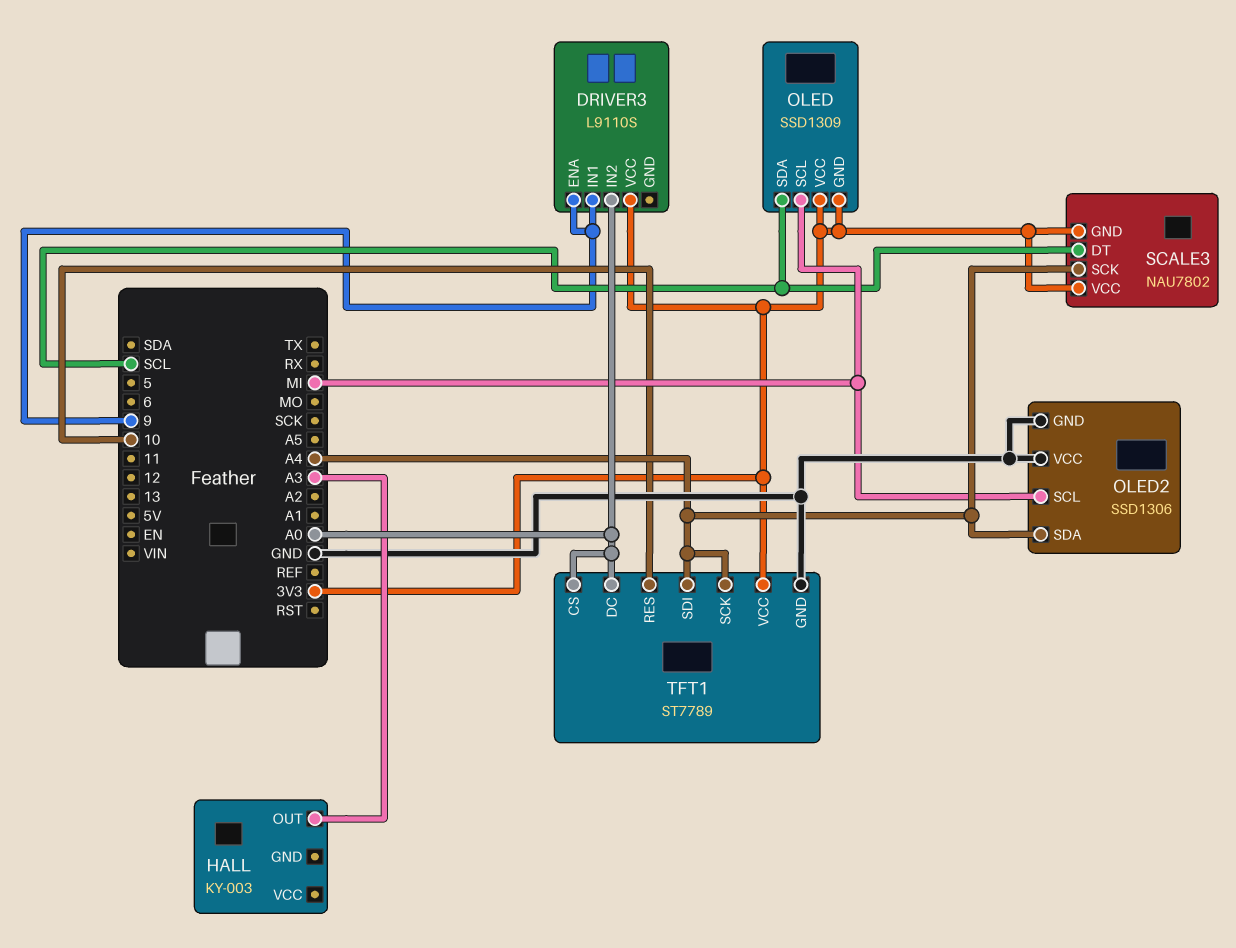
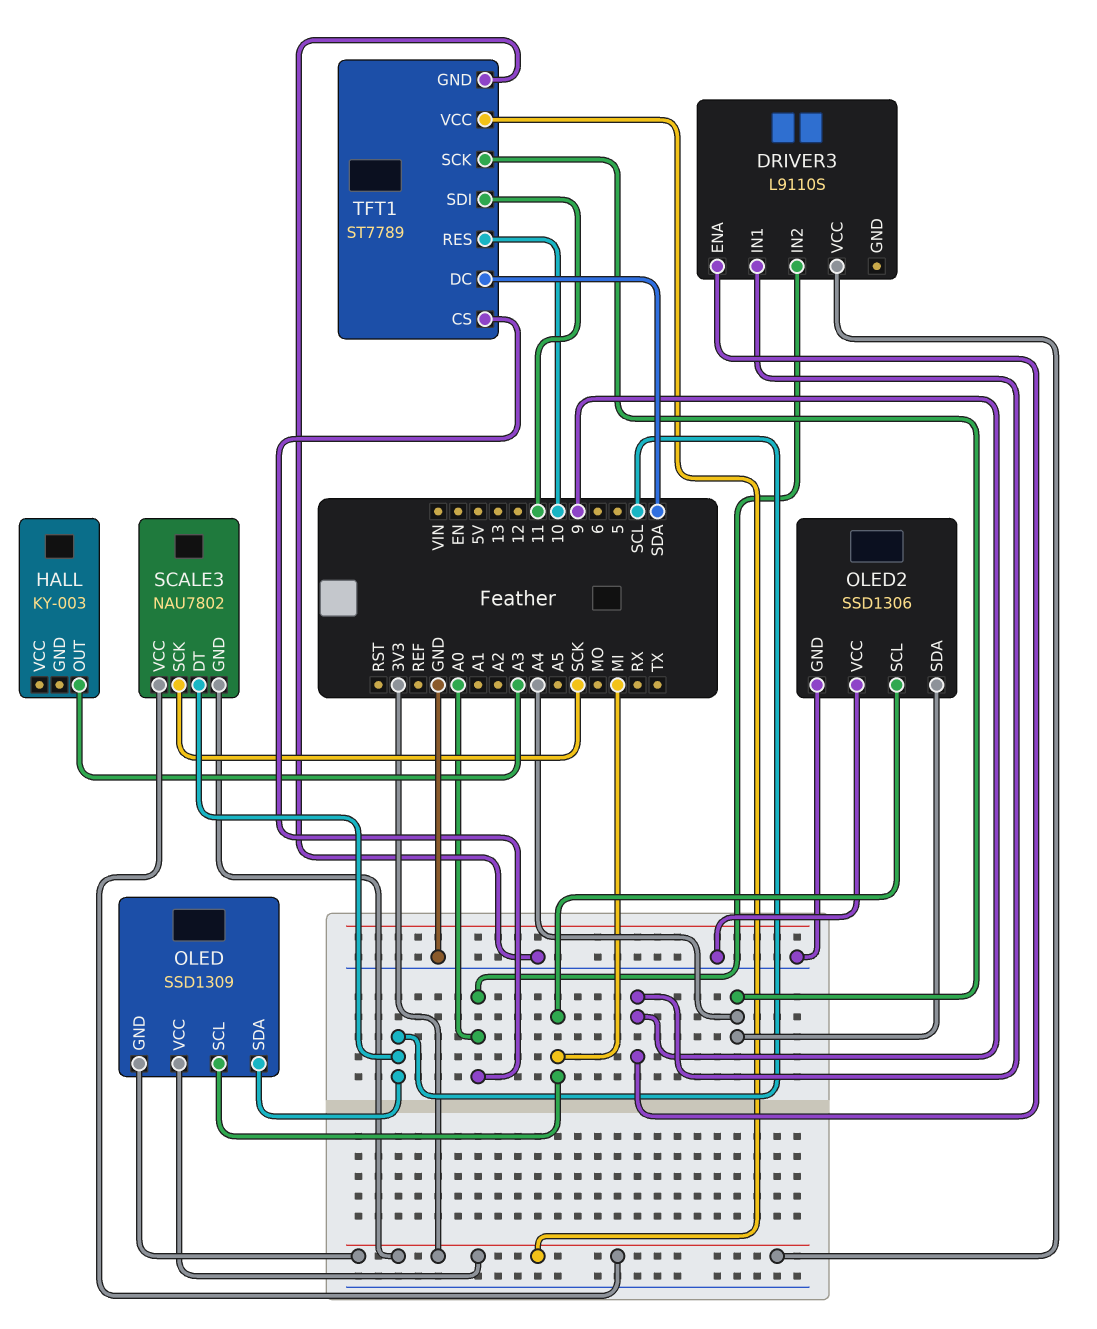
SCALE3 pin SCK: A4 -> SCK
TFT1 pin DC: A0 -> SDA
TFT1 pin SDI: A4 -> 11

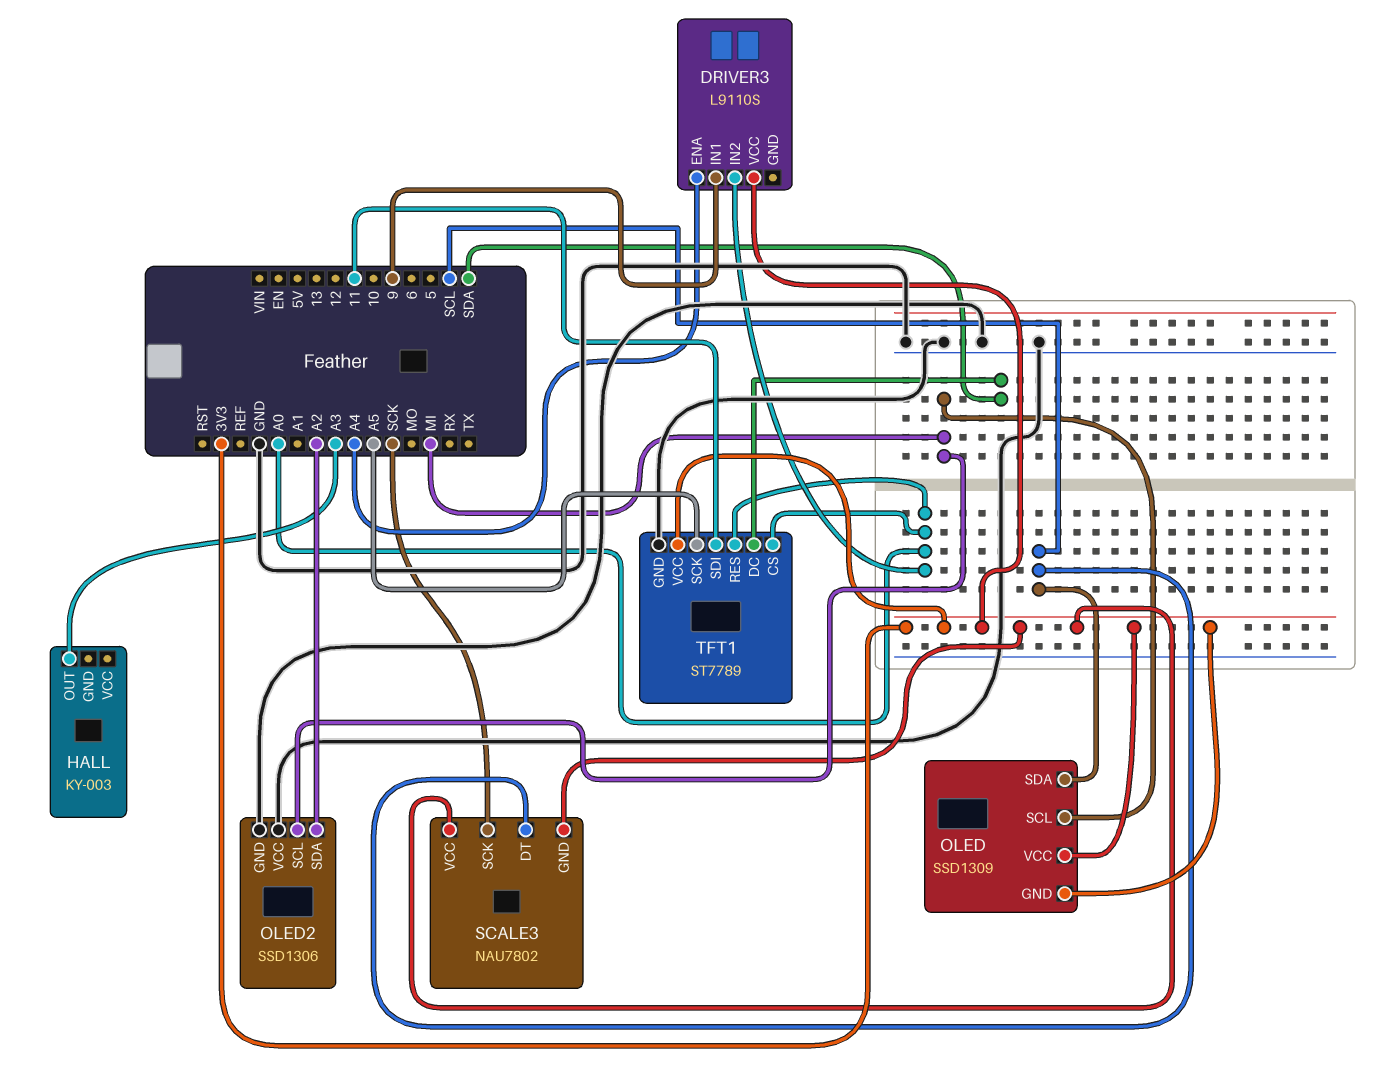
DRIVER3 pin ENA: 9 -> A4
OLED2 pin SDA: A4 -> A2
TFT1 pin RES: 10 -> A0
TFT1 pin SCK: A4 -> A5

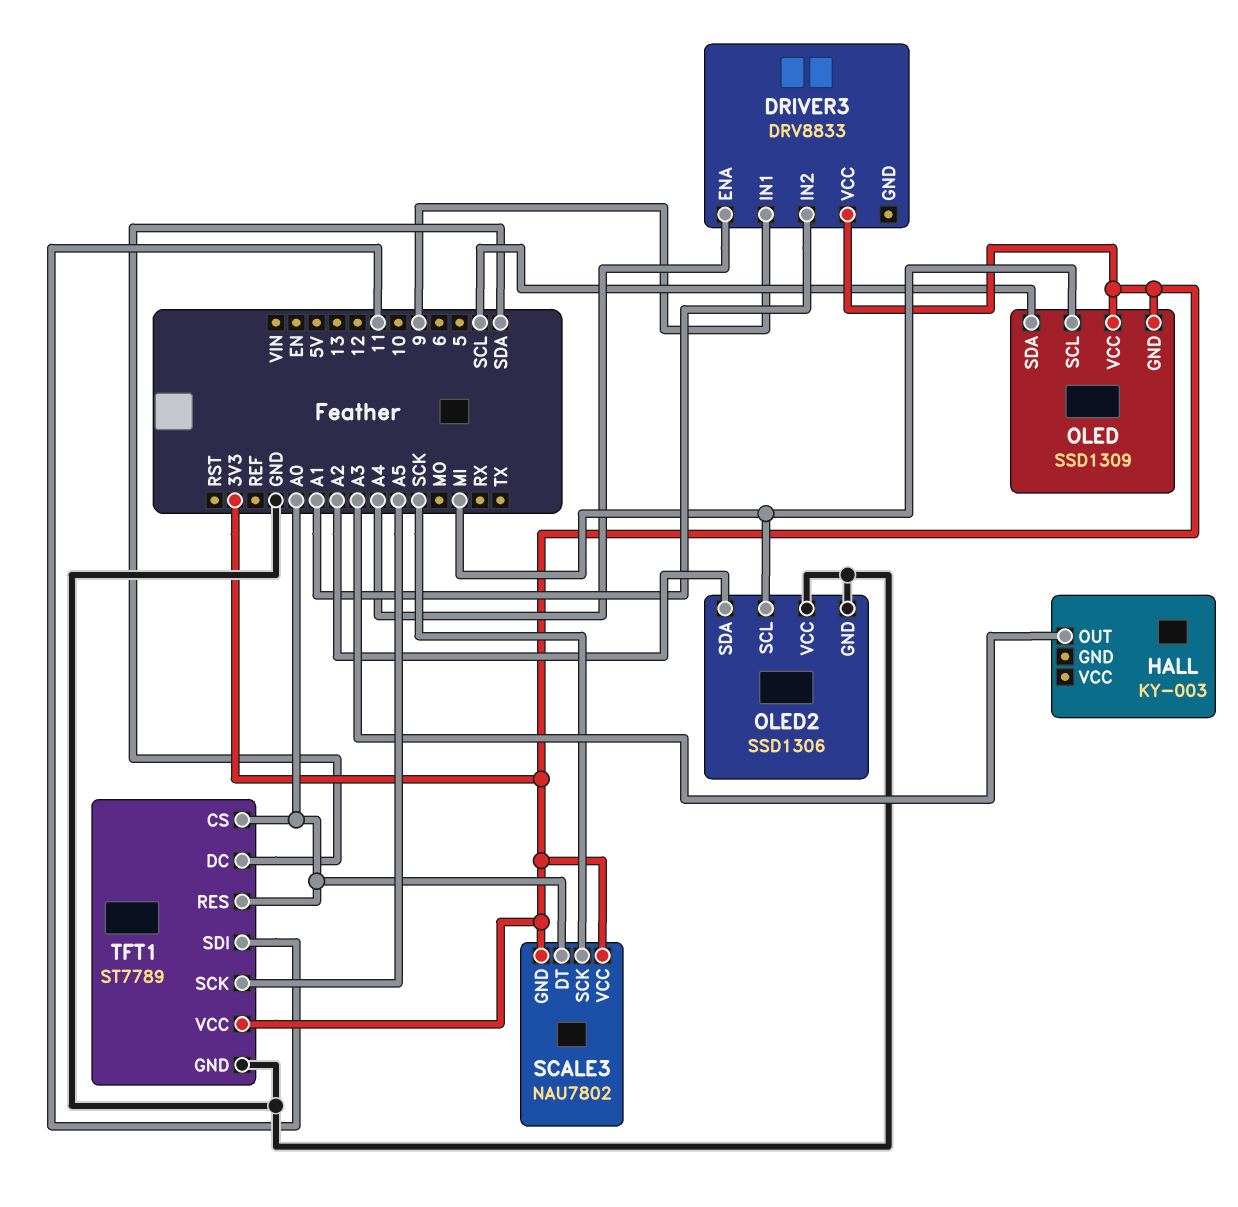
DRIVER3: L9110S -> DRV8833
DRIVER3 pin IN2: A0 -> A1
SCALE3 pin DT: SCL -> A0

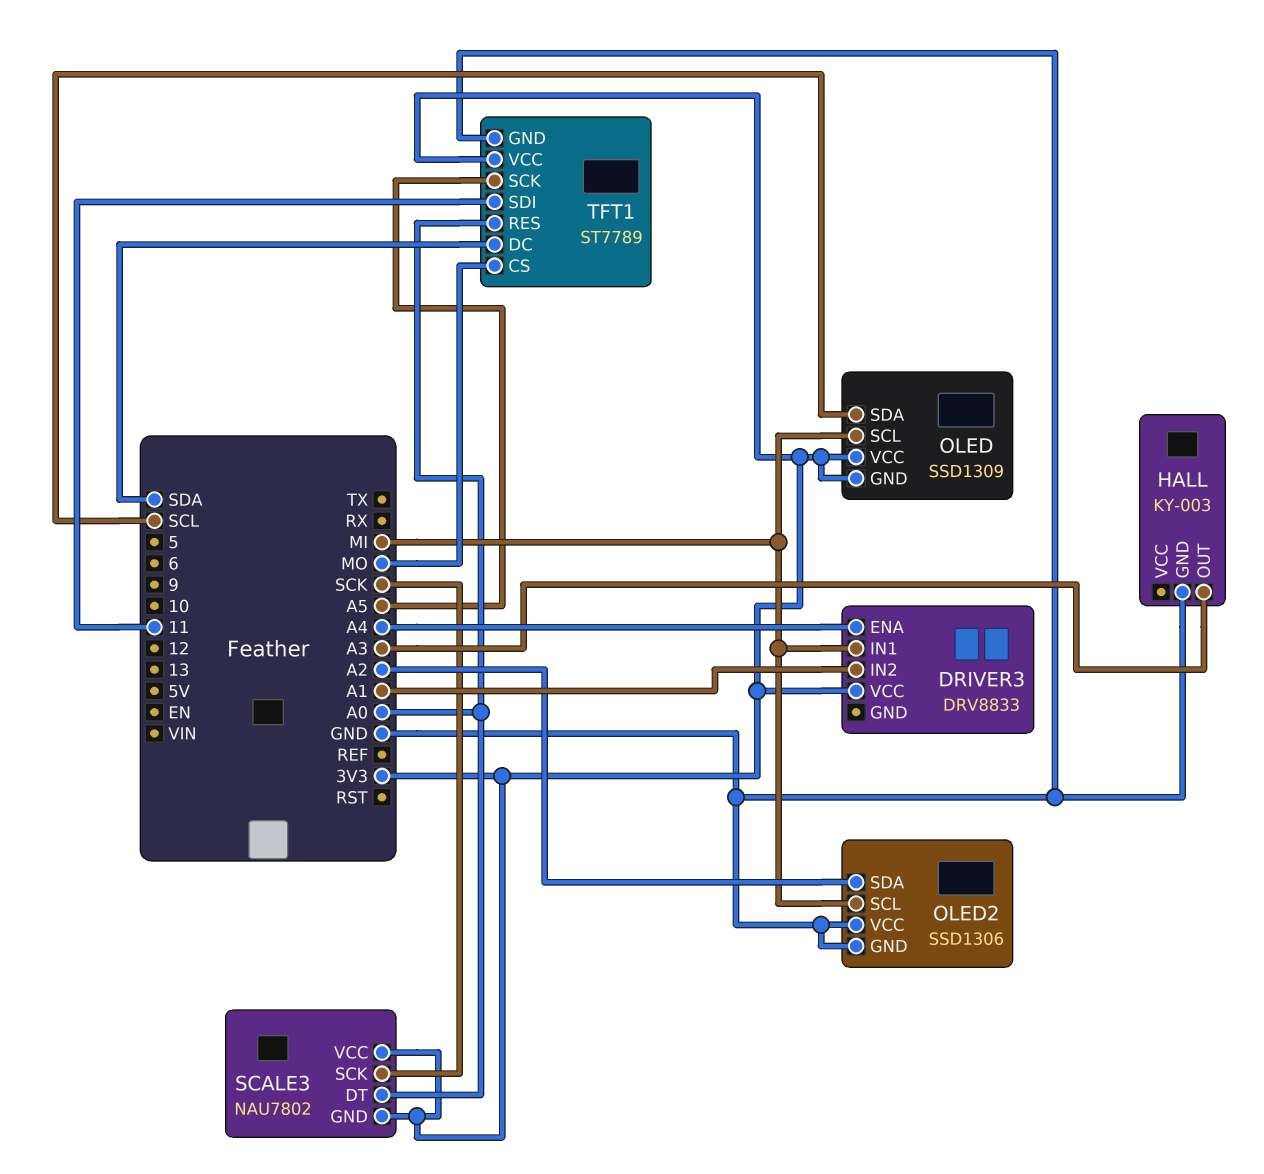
DRIVER3 pin IN1: 9 -> MI
HALL pin GND: none -> GND
TFT1 pin CS: A0 -> MO

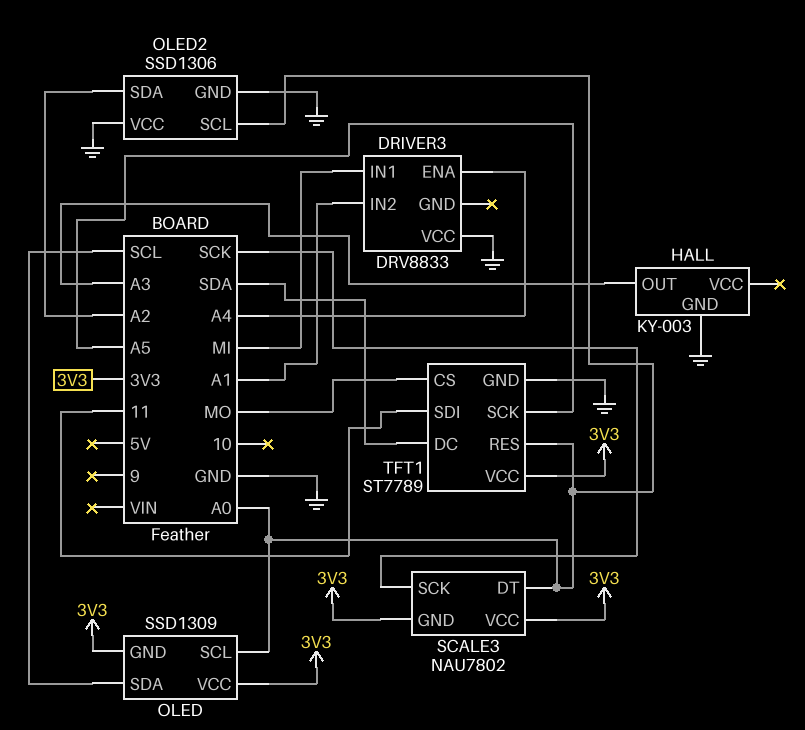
DRIVER3 pin VCC: 3V3 -> GND
OLED pin SCL: MI -> A0
OLED2 pin SCL: MI -> A0

